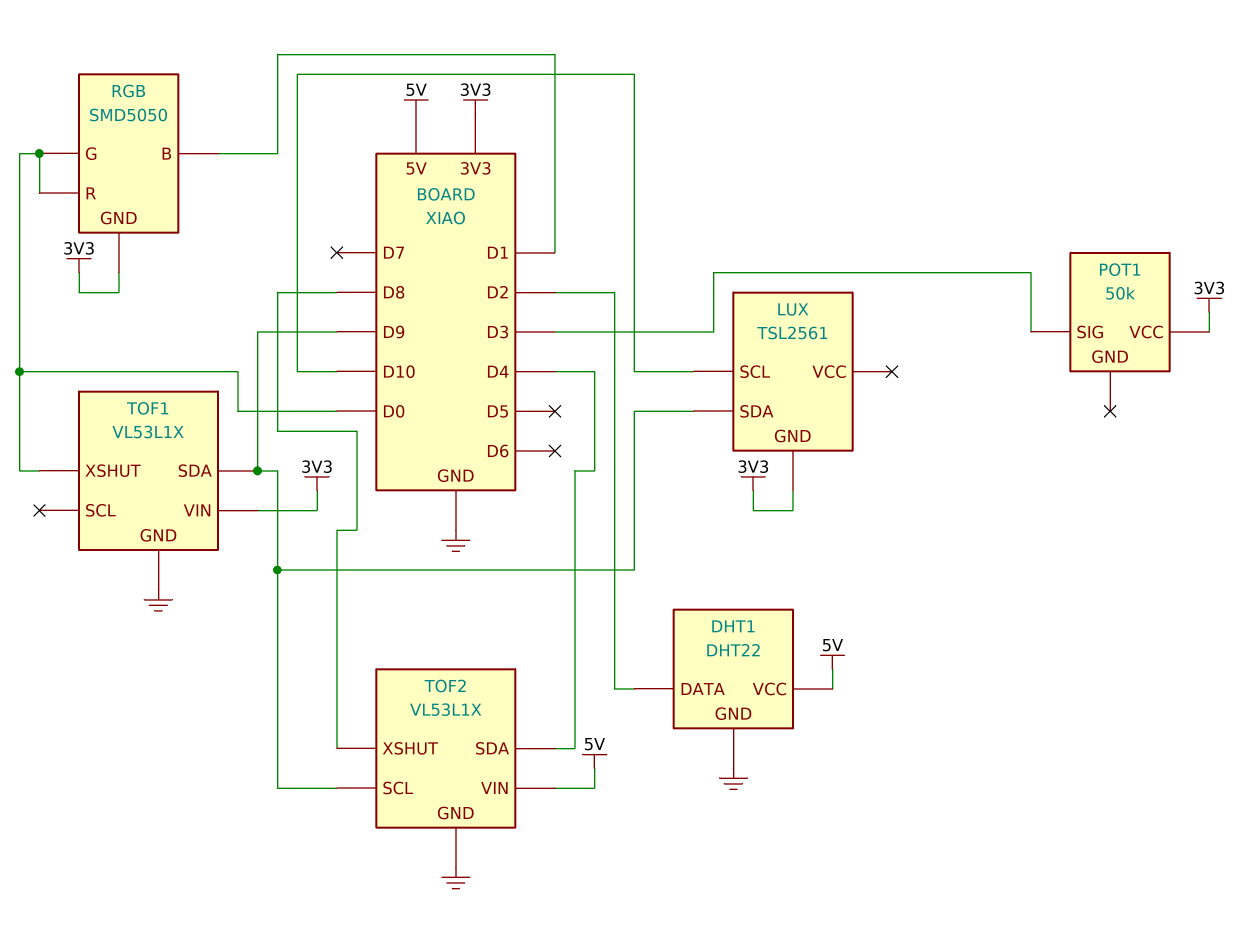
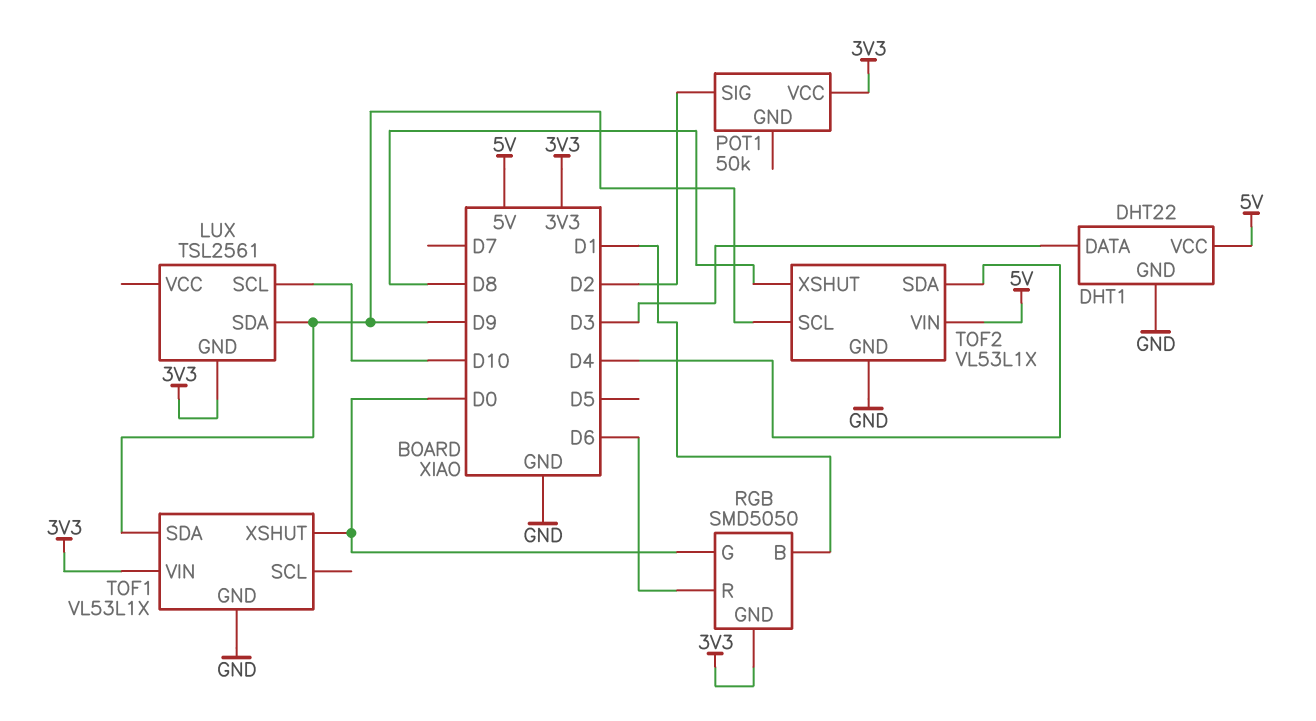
DHT1 pin DATA: D2 -> D3
POT1 pin SIG: D3 -> D2
RGB pin R: D0 -> D6

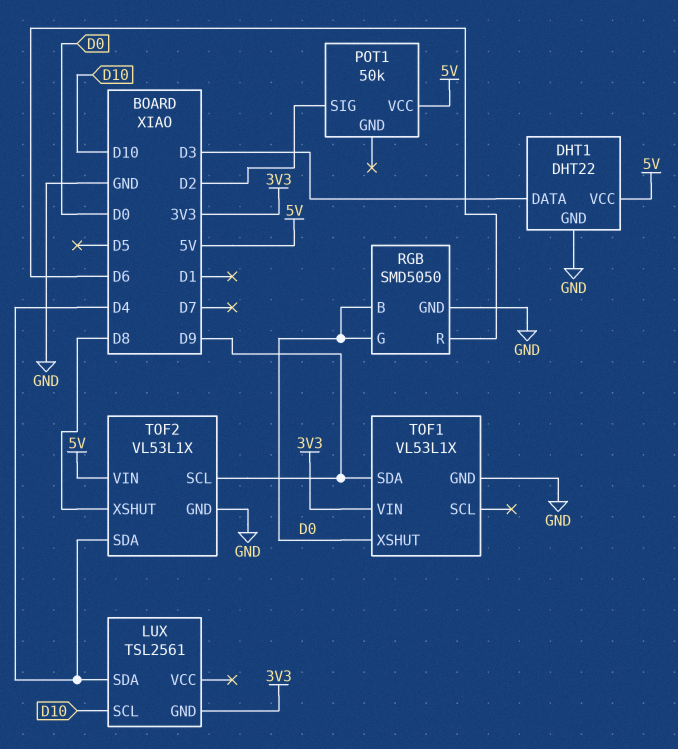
LUX pin SDA: D9 -> D4
POT1 pin VCC: 3V3 -> 5V
RGB pin B: D1 -> D0
RGB pin GND: 3V3 -> GND

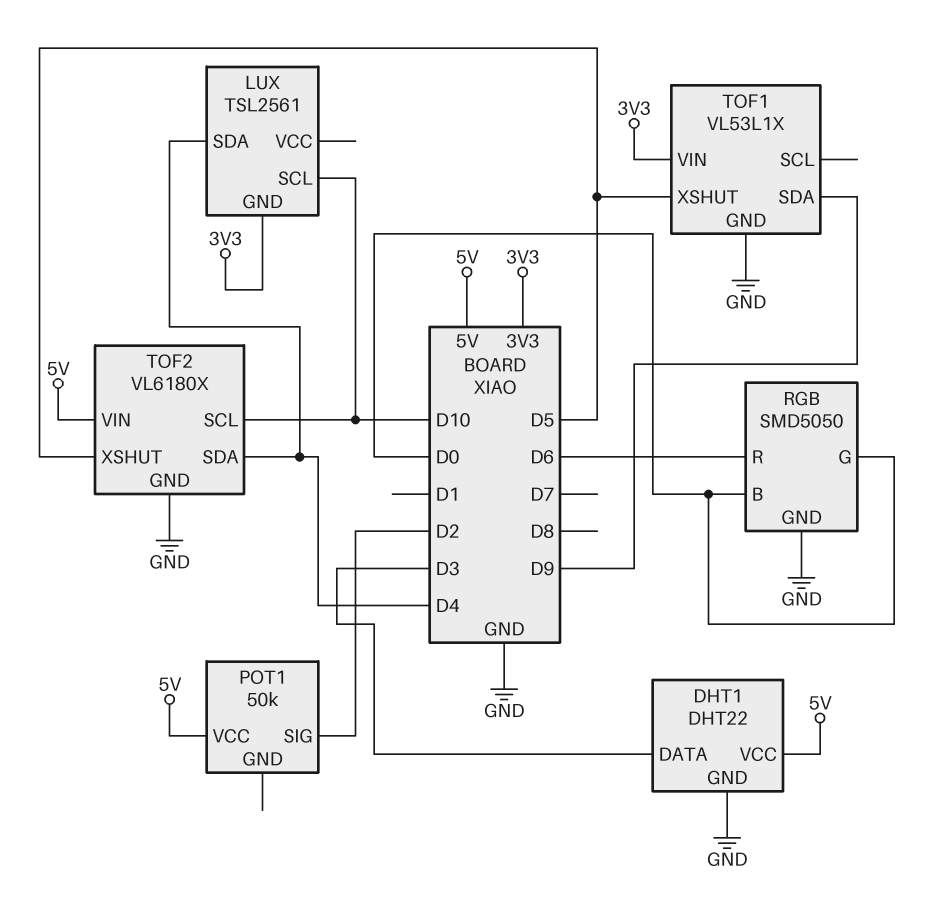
TOF1 pin XSHUT: D0 -> D5
TOF2: VL53L1X -> VL6180X
TOF2 pin SCL: D9 -> D10
TOF2 pin XSHUT: D8 -> D5

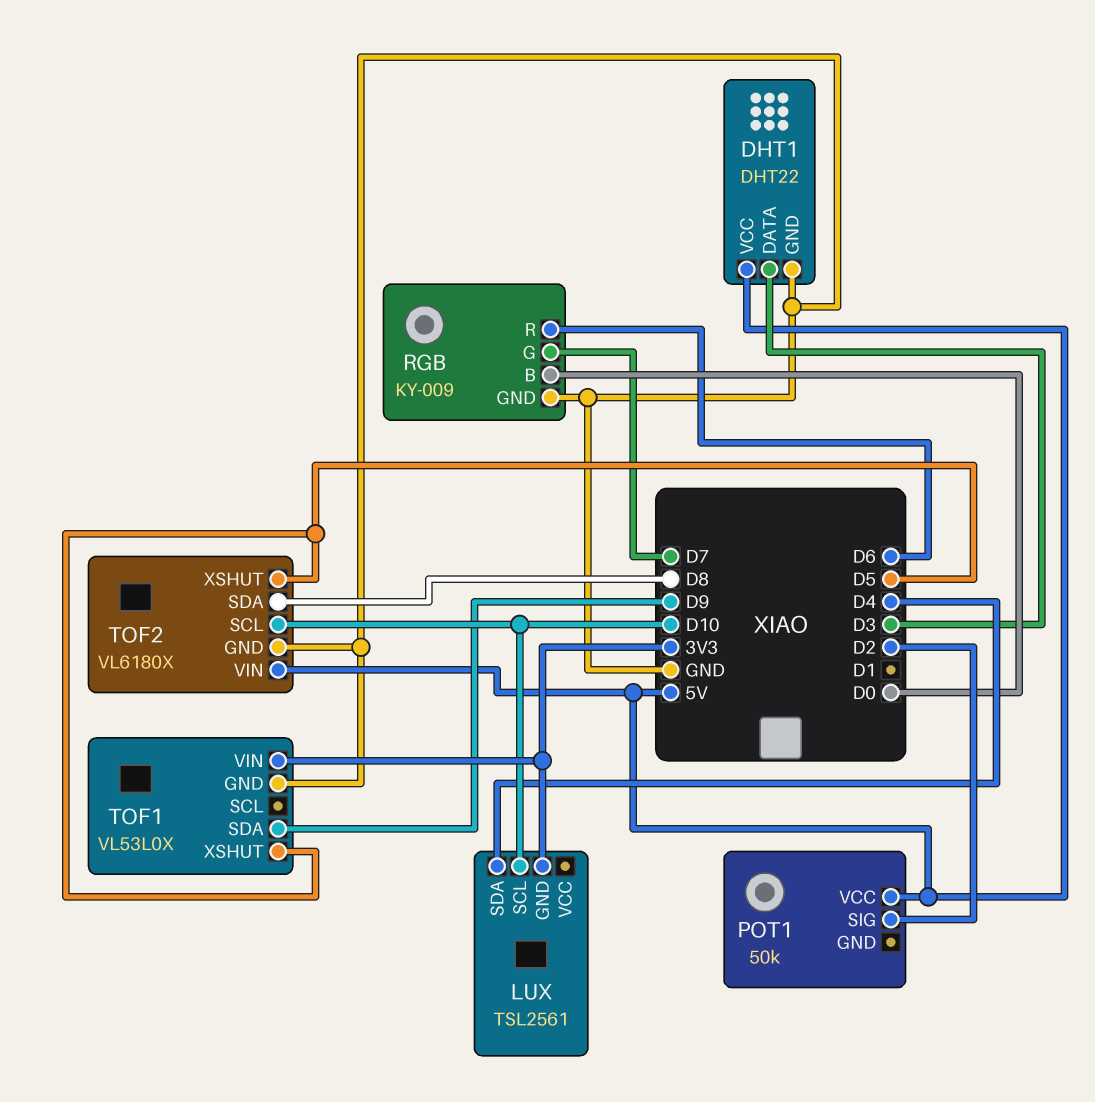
RGB: SMD5050 -> KY-009
RGB pin G: D0 -> D7
TOF1: VL53L1X -> VL53L0X
TOF2 pin SDA: D4 -> D8

